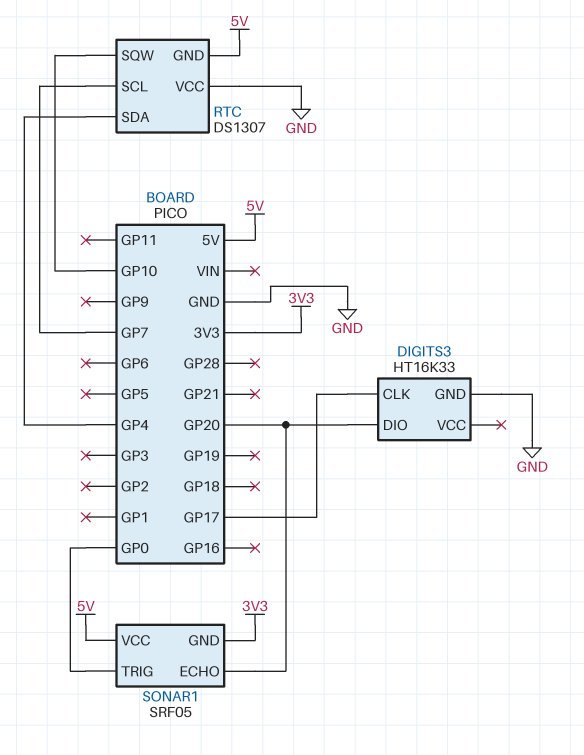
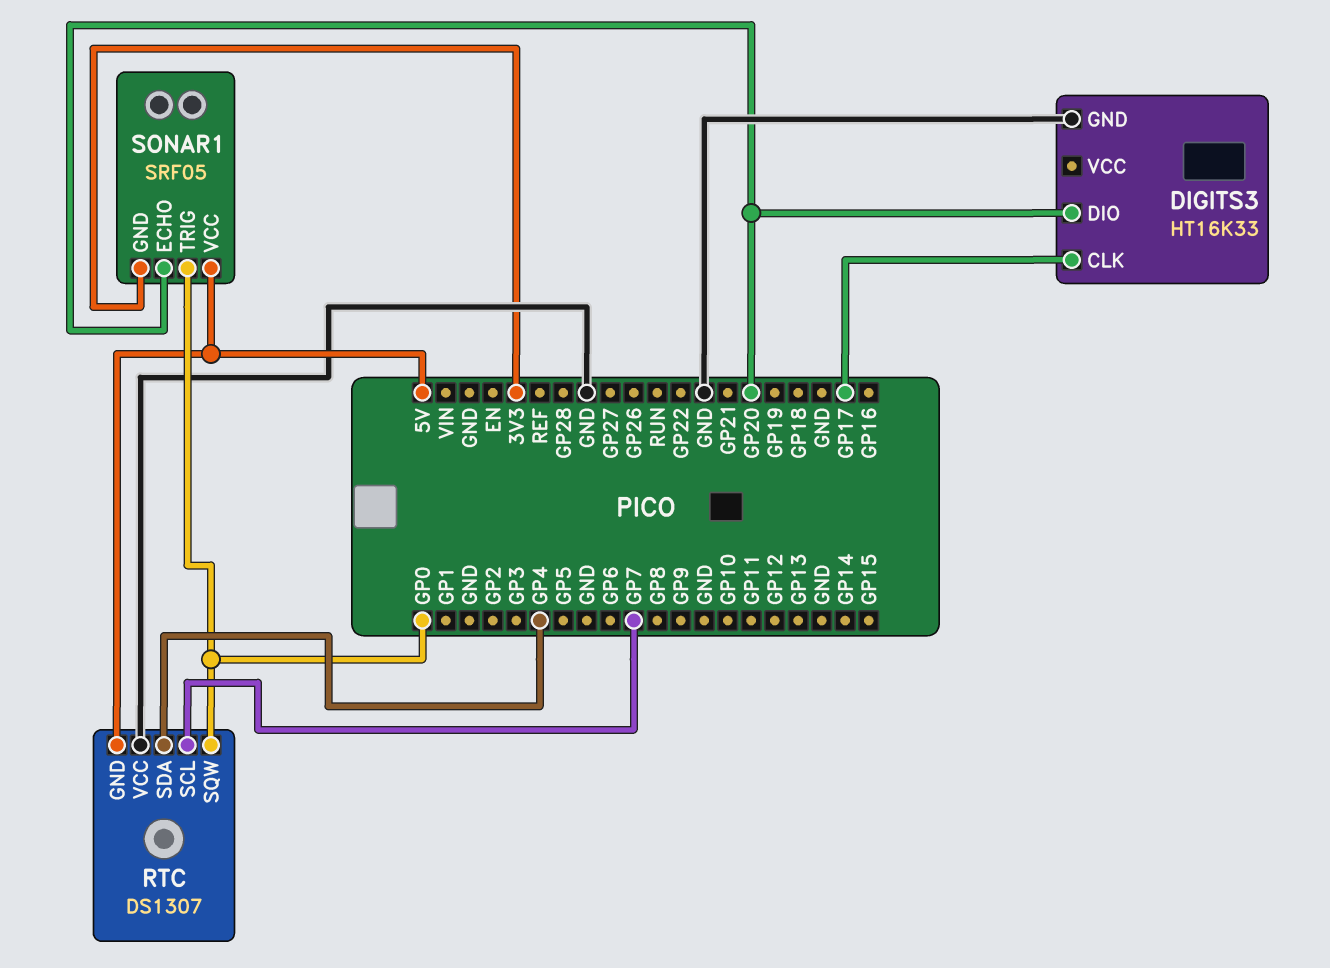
RTC pin SQW: GP10 -> GP0

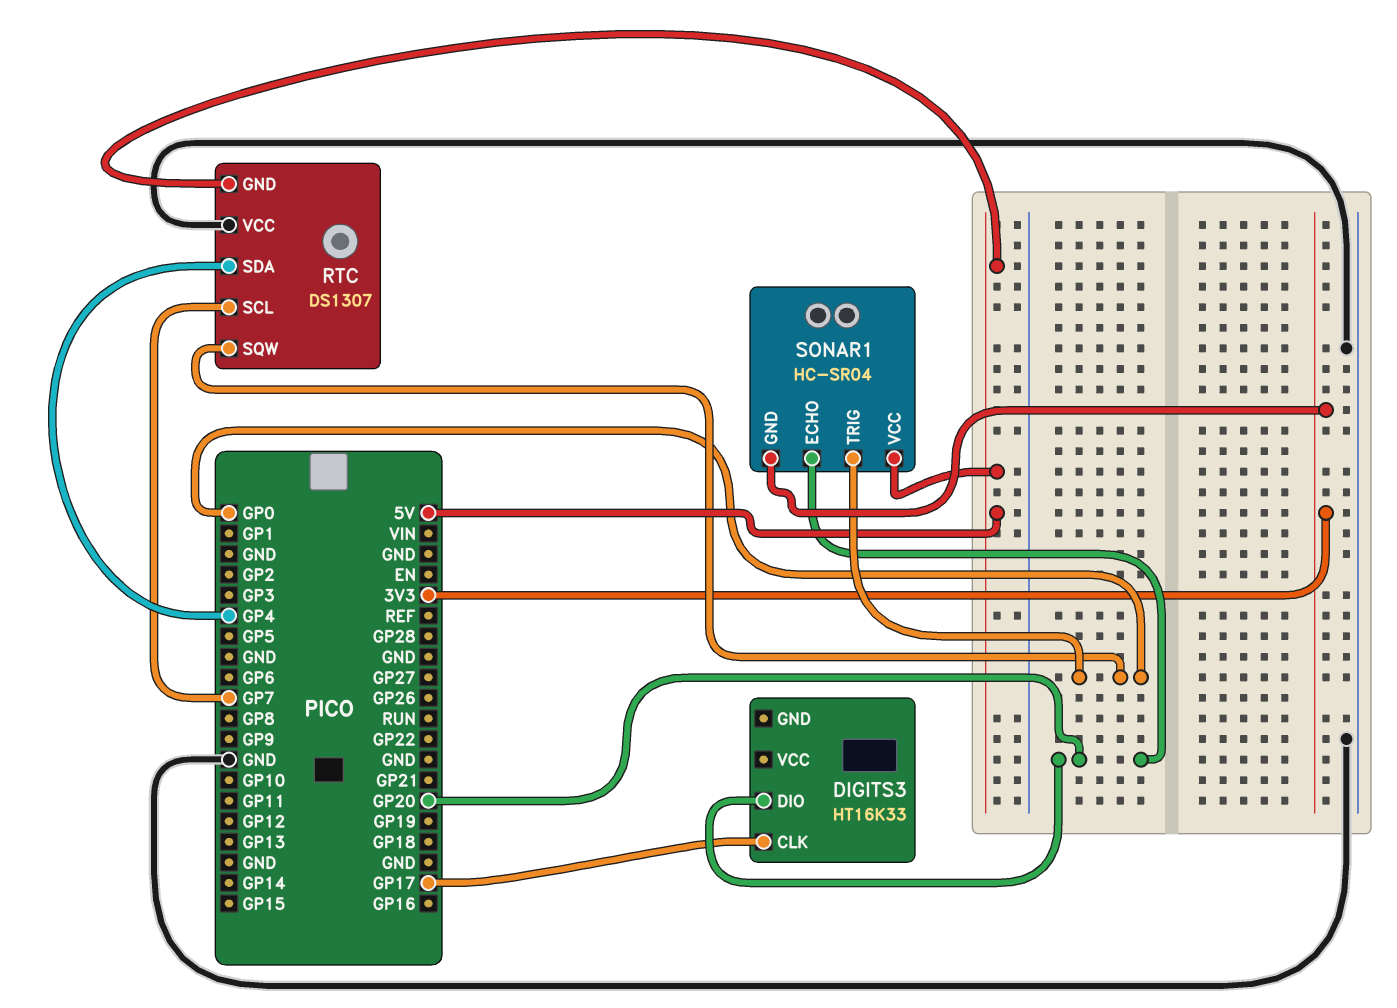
DIGITS3 pin GND: GND -> none
SONAR1: SRF05 -> HC-SR04

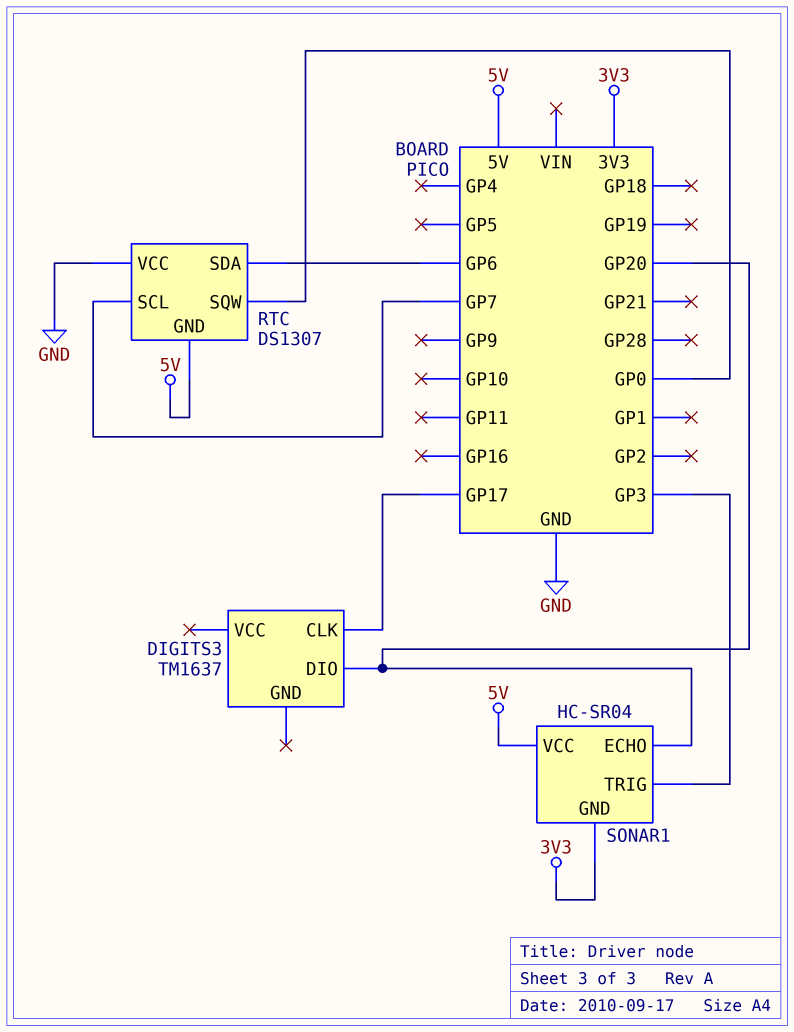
DIGITS3: HT16K33 -> TM1637
RTC pin SDA: GP4 -> GP6
SONAR1 pin TRIG: GP0 -> GP3

